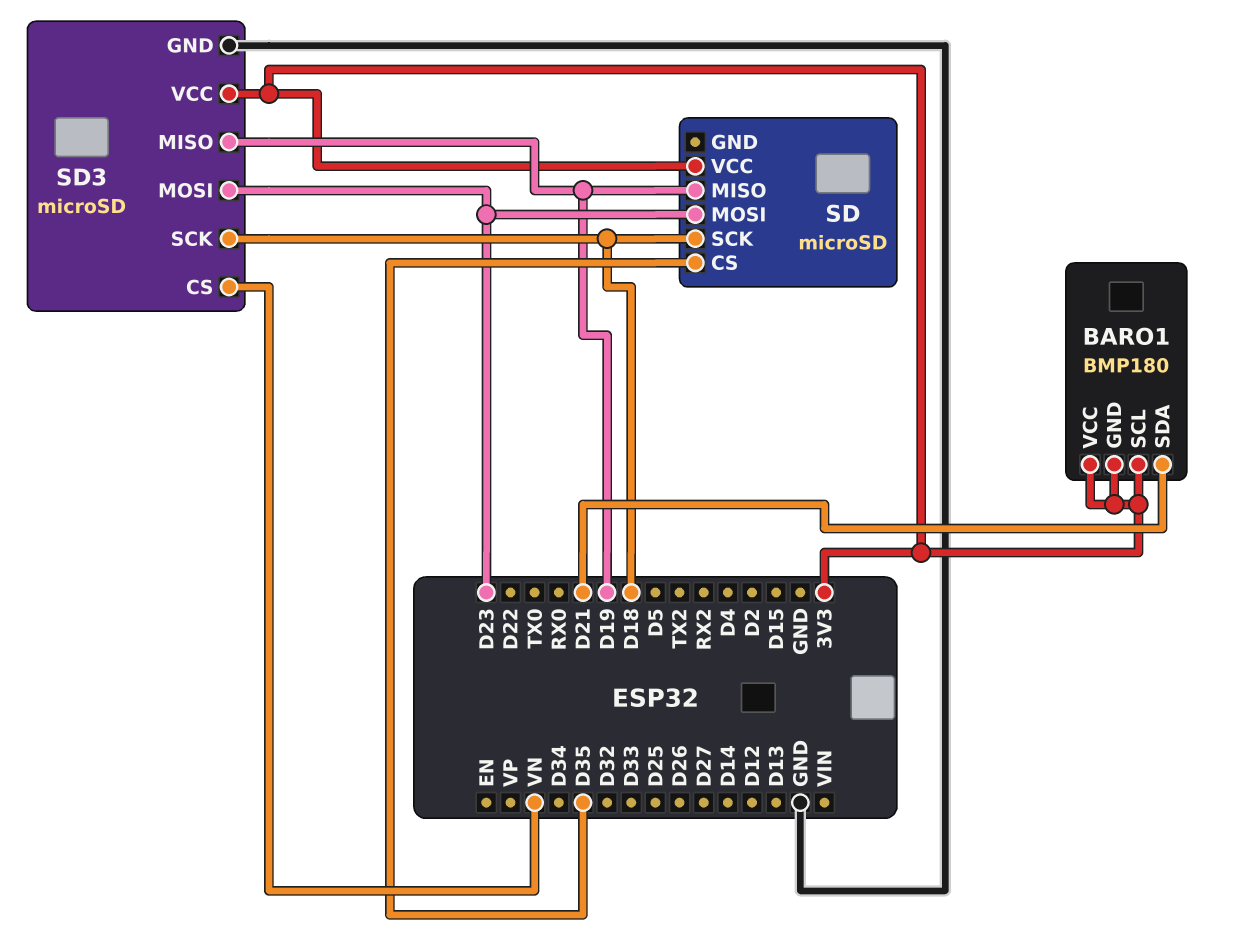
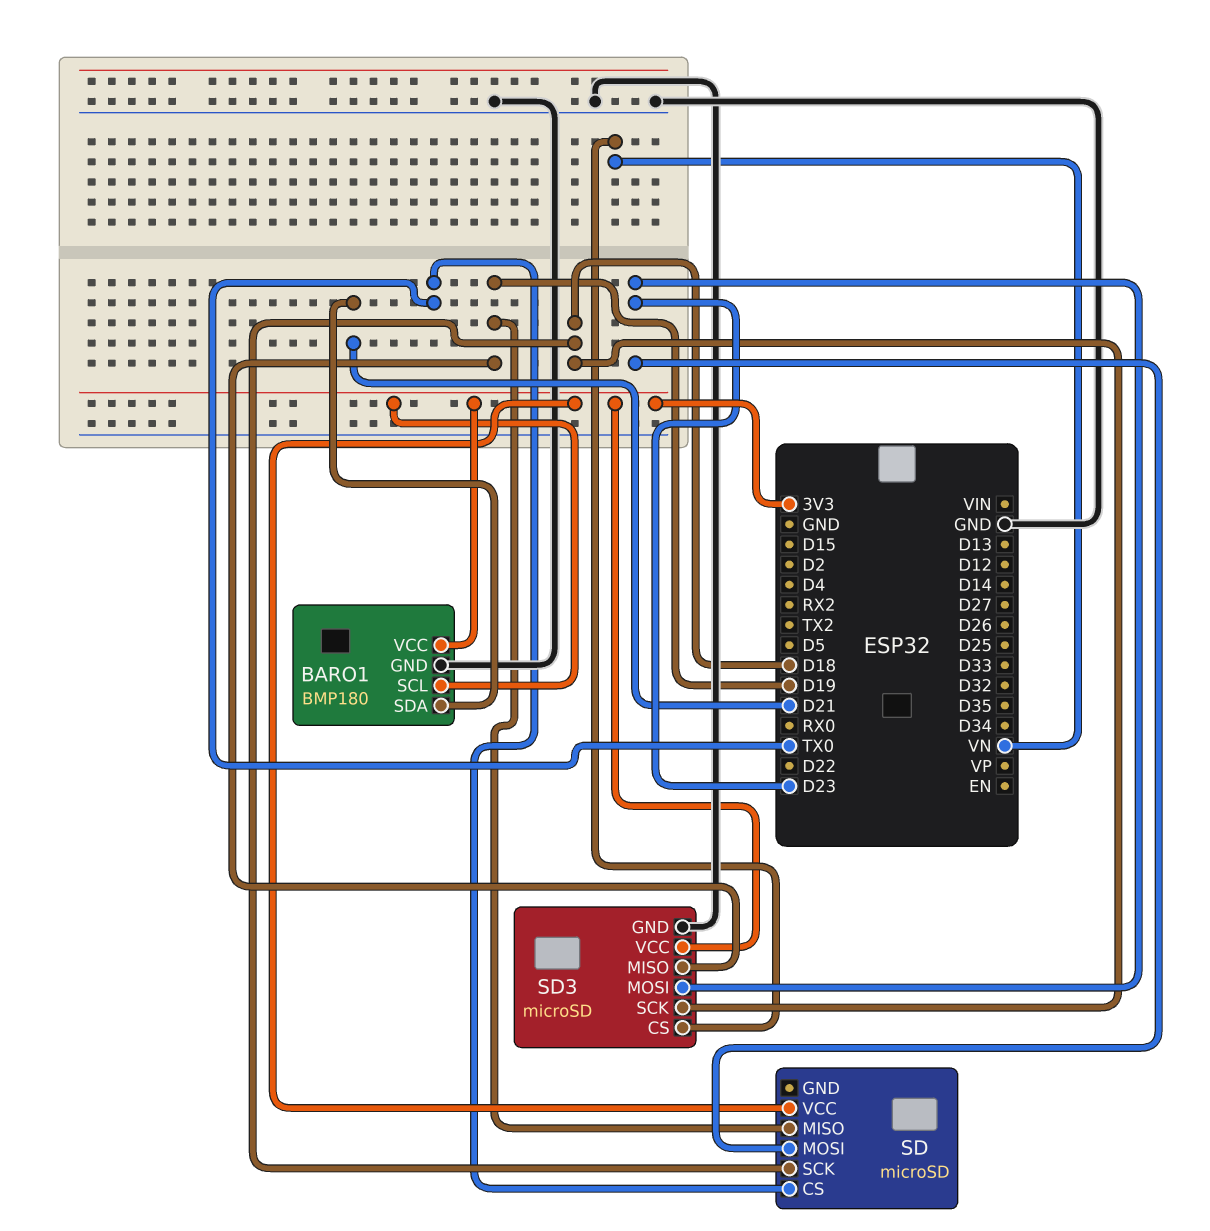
BARO1 pin GND: 3V3 -> GND
SD pin CS: D35 -> TX0

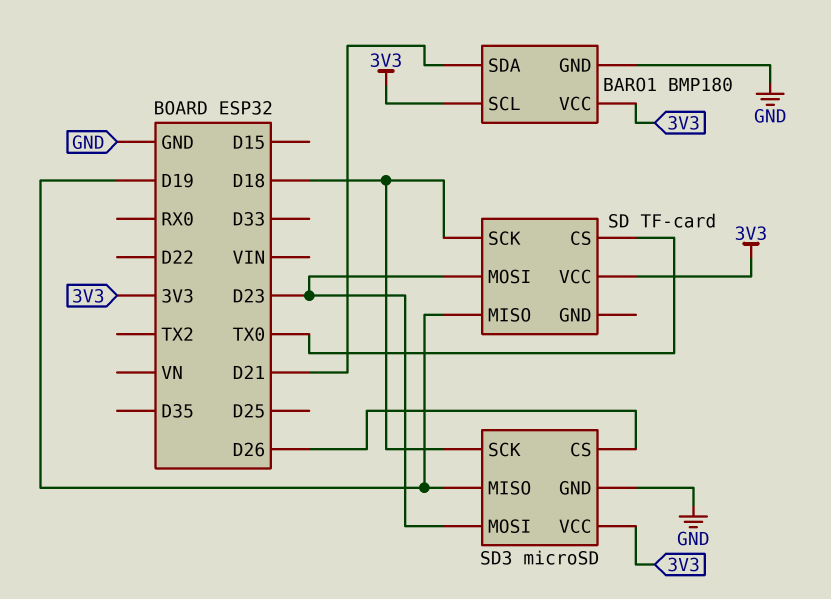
SD: microSD -> TF-card
SD3 pin CS: VN -> D26

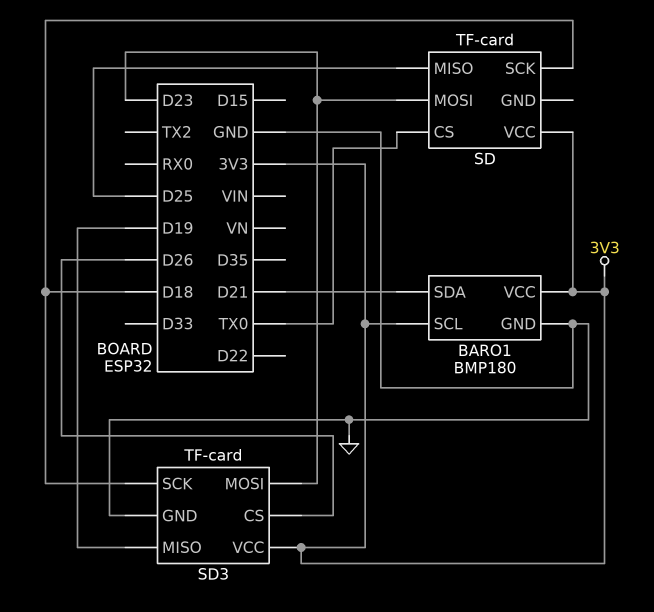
SD pin MISO: D19 -> D25
SD3: microSD -> TF-card

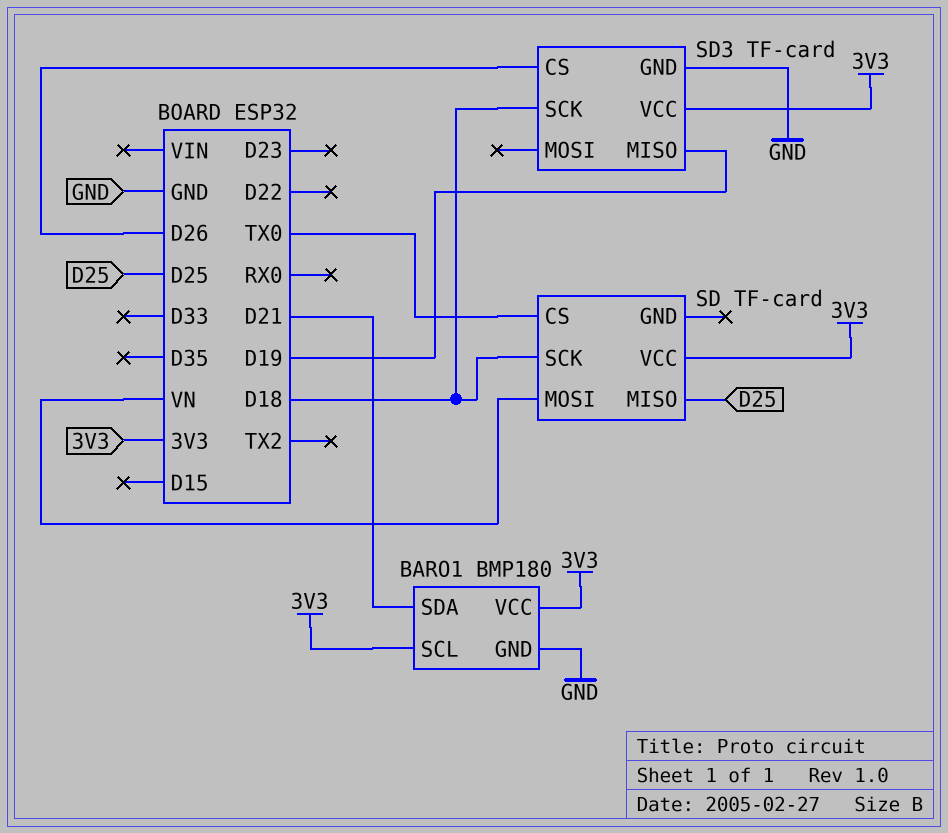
SD pin MOSI: D23 -> VN
SD3 pin MOSI: D23 -> none

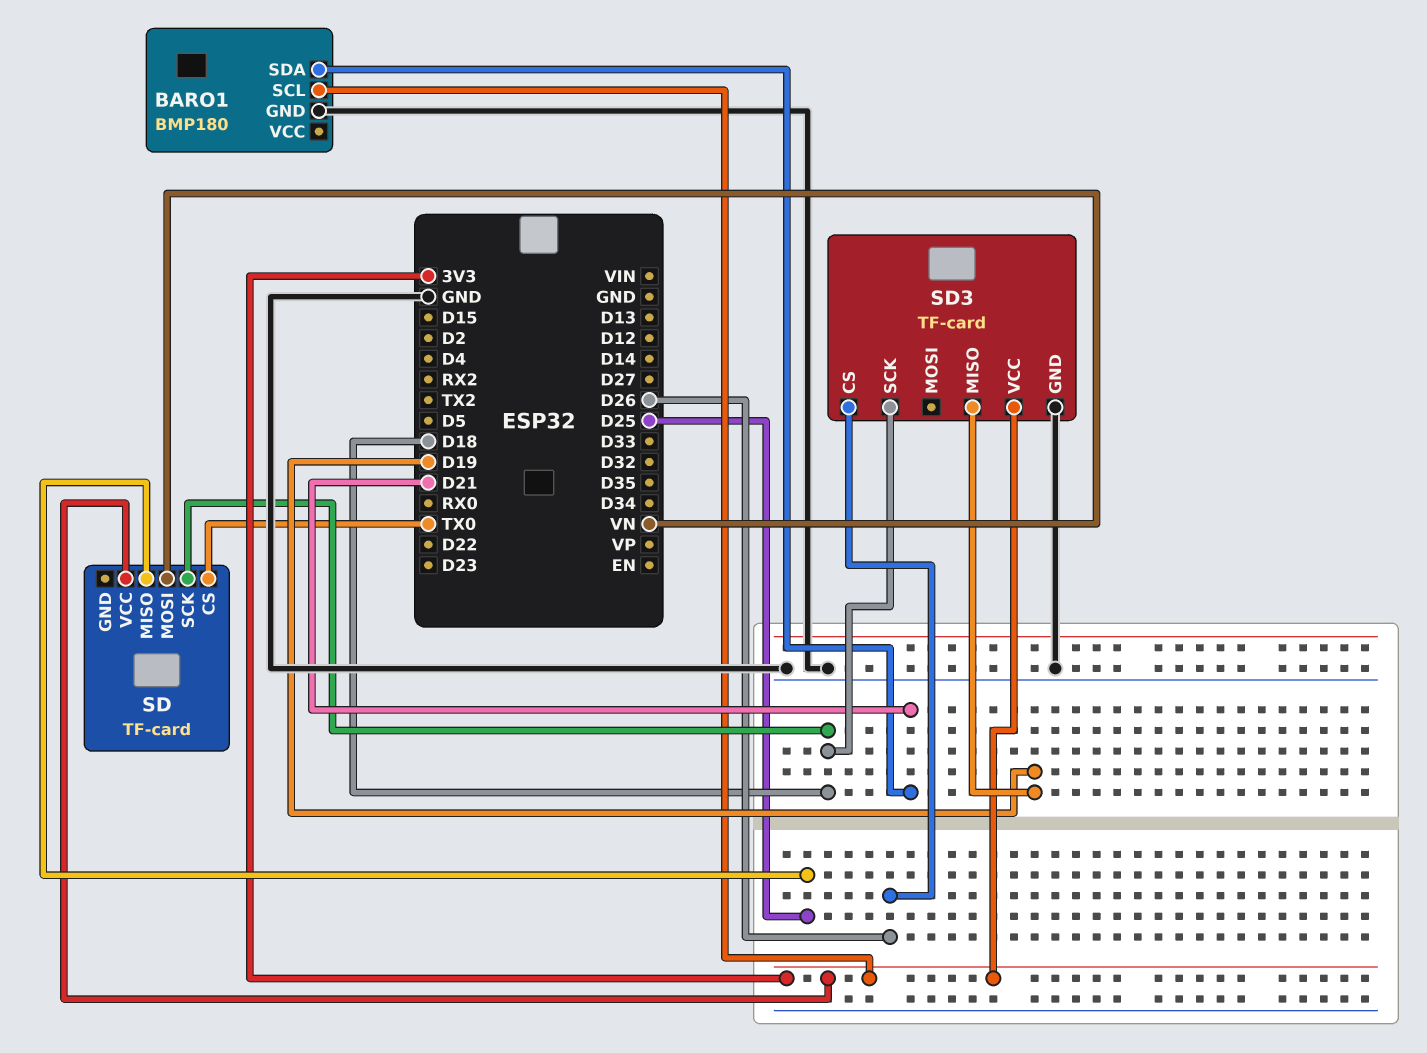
BARO1 pin VCC: 3V3 -> none

